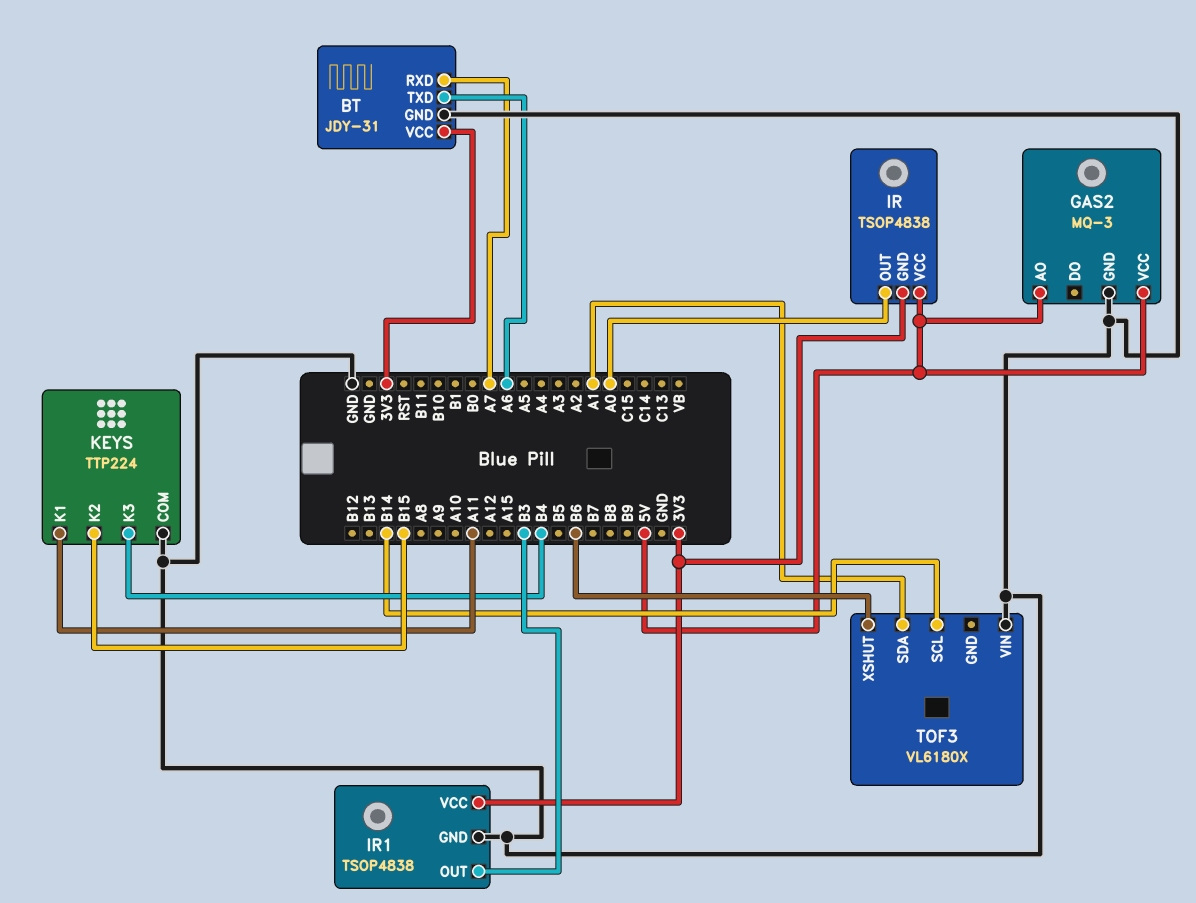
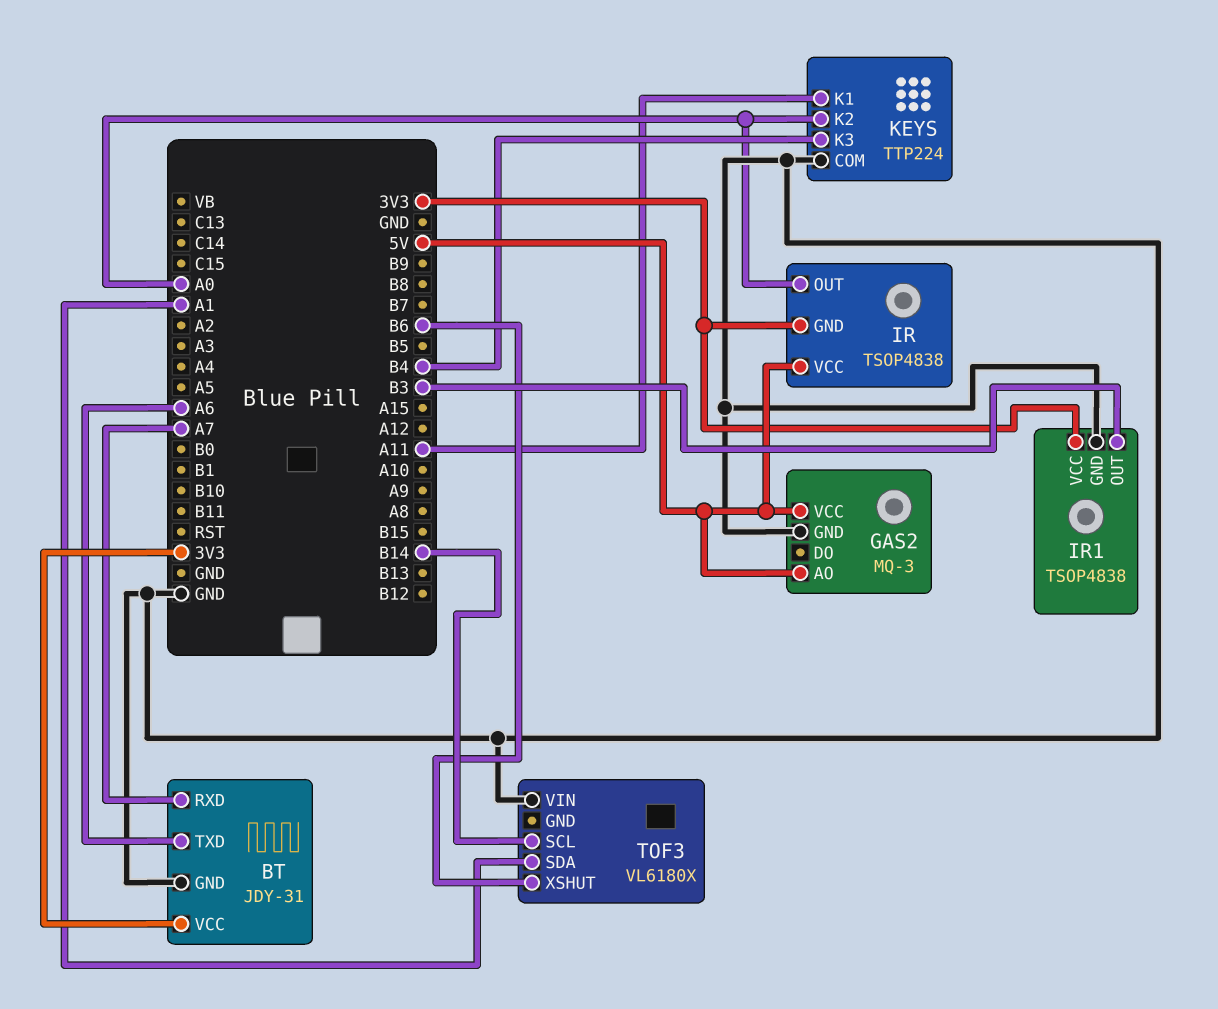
KEYS pin K2: B15 -> A0

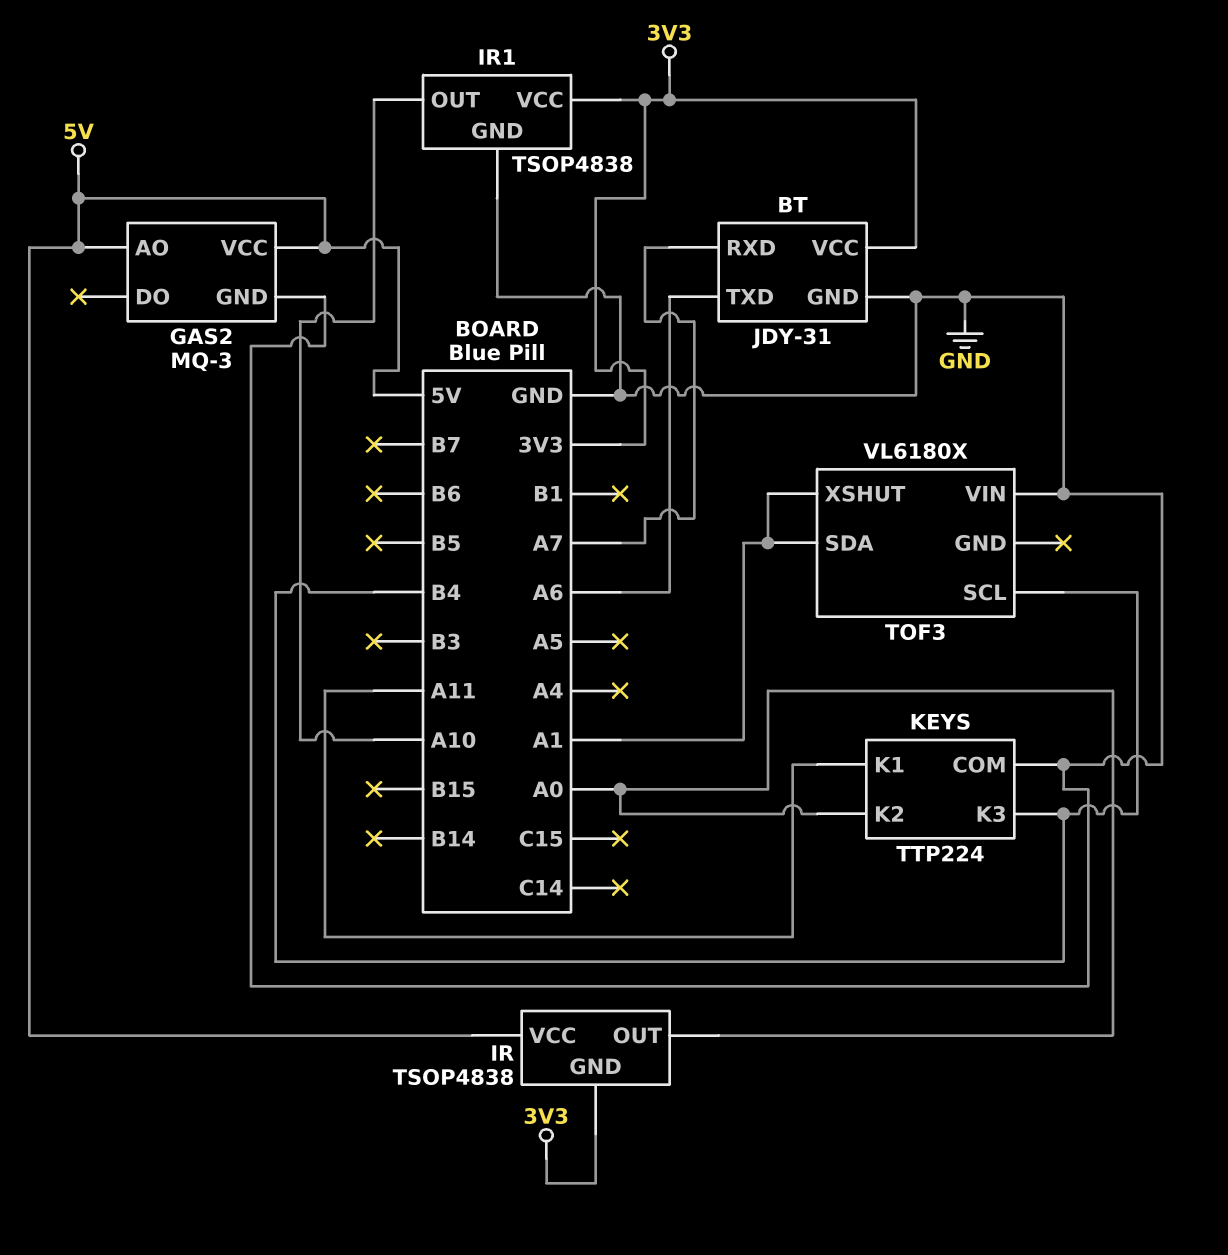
IR1 pin OUT: B3 -> A10
TOF3 pin SCL: B14 -> B4
TOF3 pin XSHUT: B6 -> A1

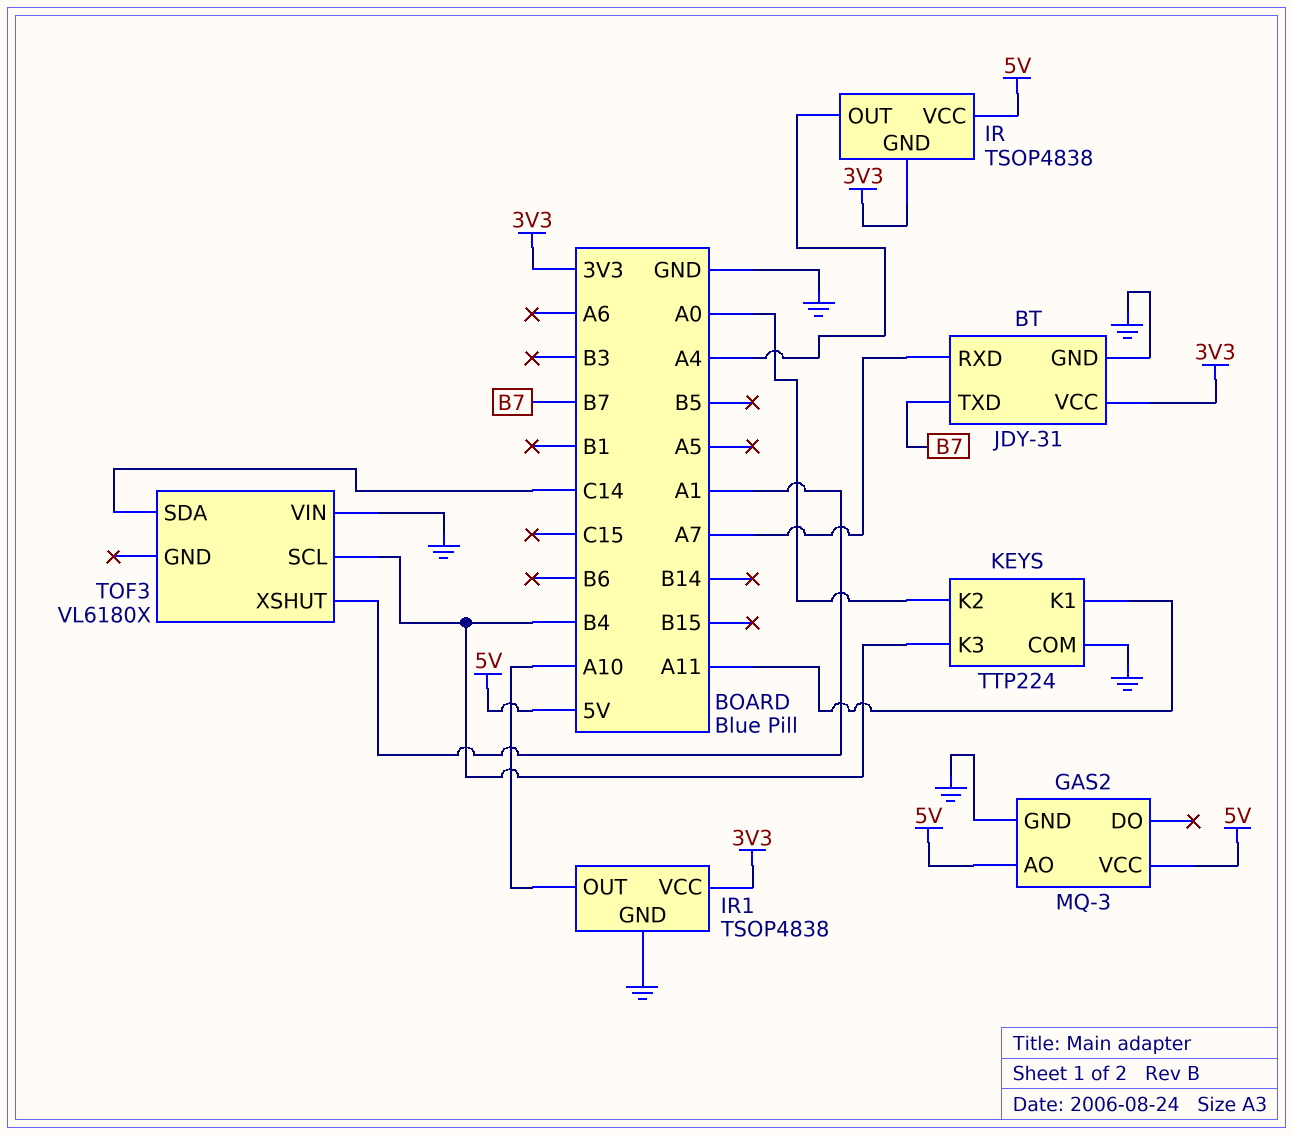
BT pin TXD: A6 -> B7
IR pin OUT: A0 -> A4
TOF3 pin SDA: A1 -> C14

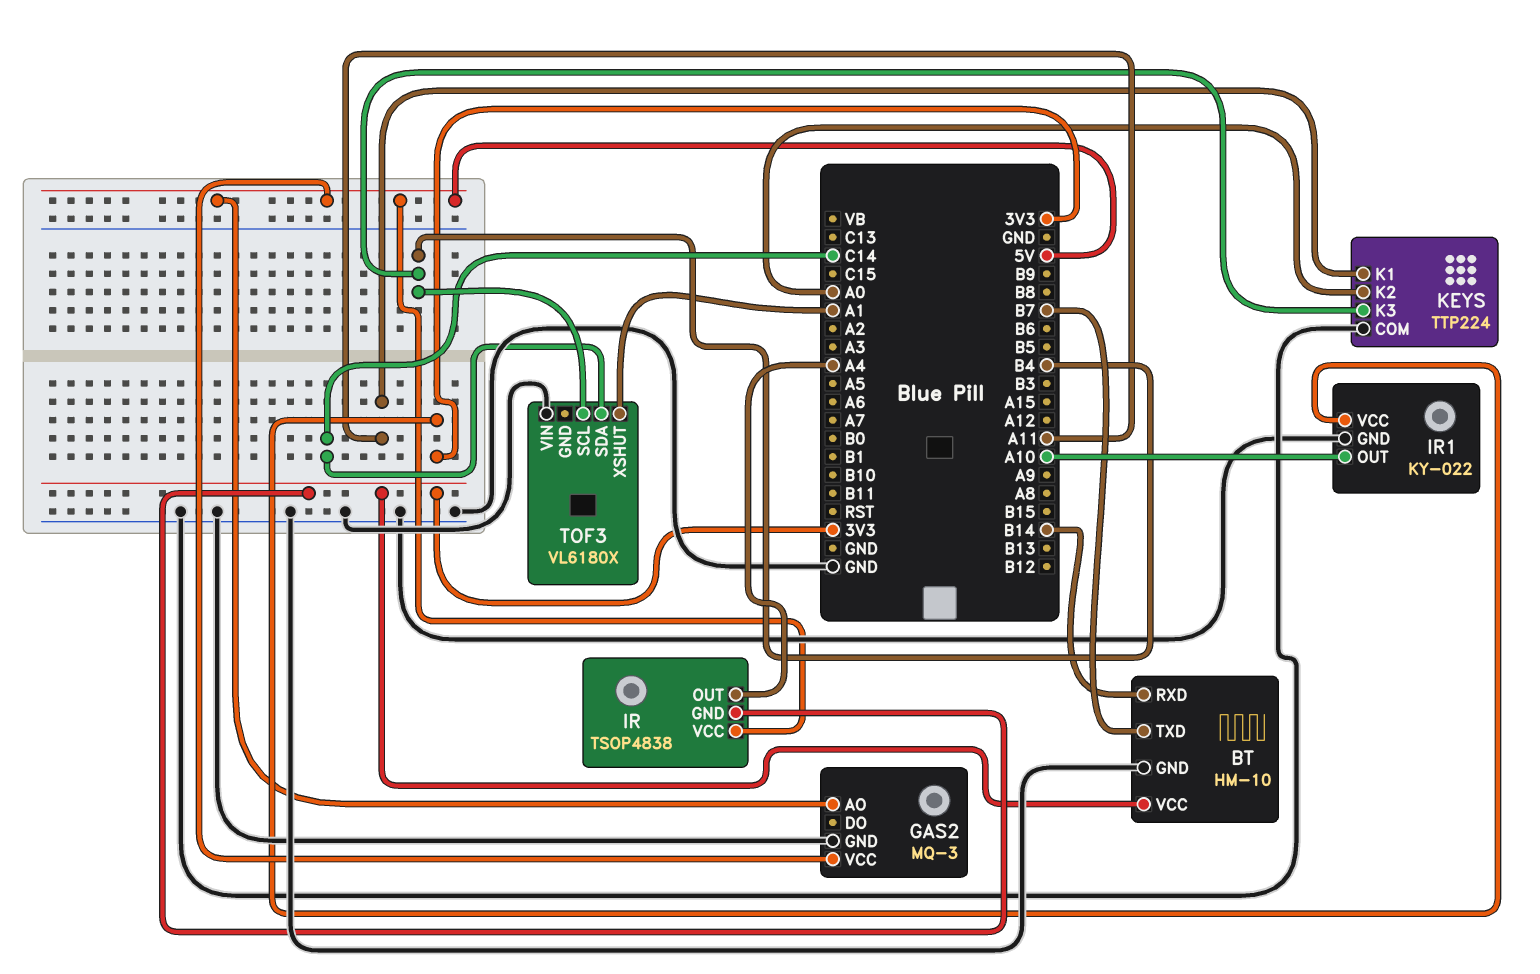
BT: JDY-31 -> HM-10
BT pin RXD: A7 -> B14
IR1: TSOP4838 -> KY-022

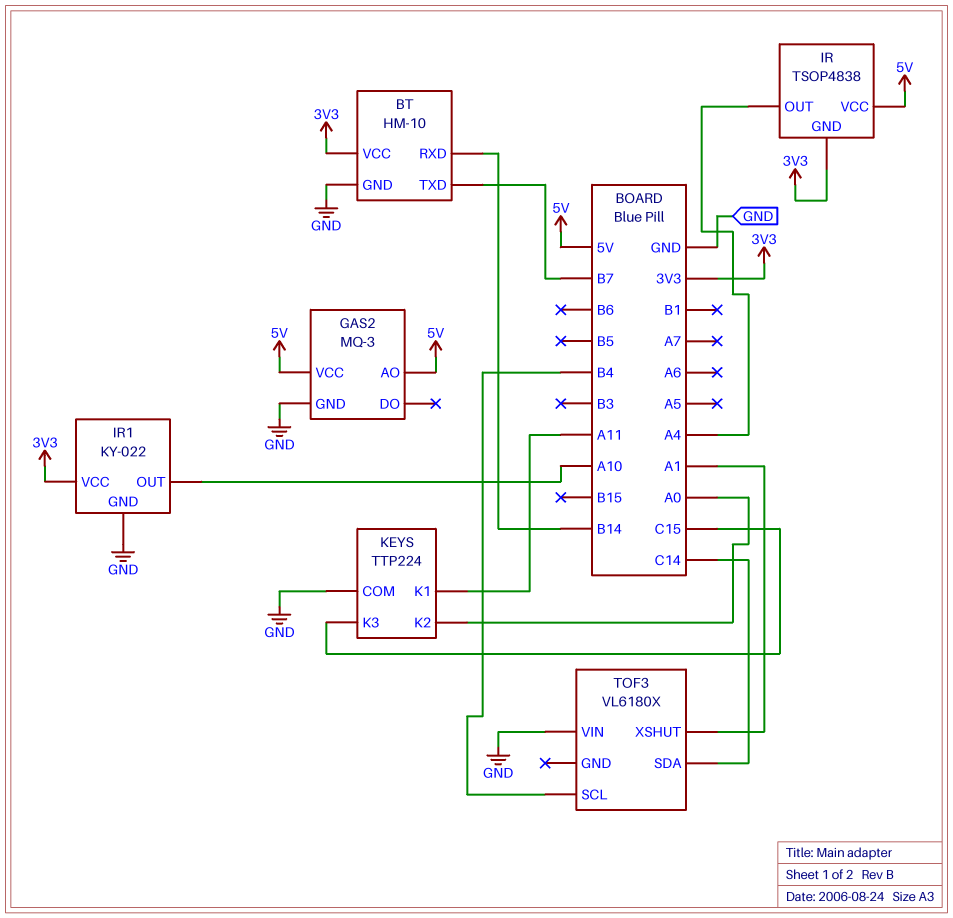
KEYS pin K3: B4 -> C15

